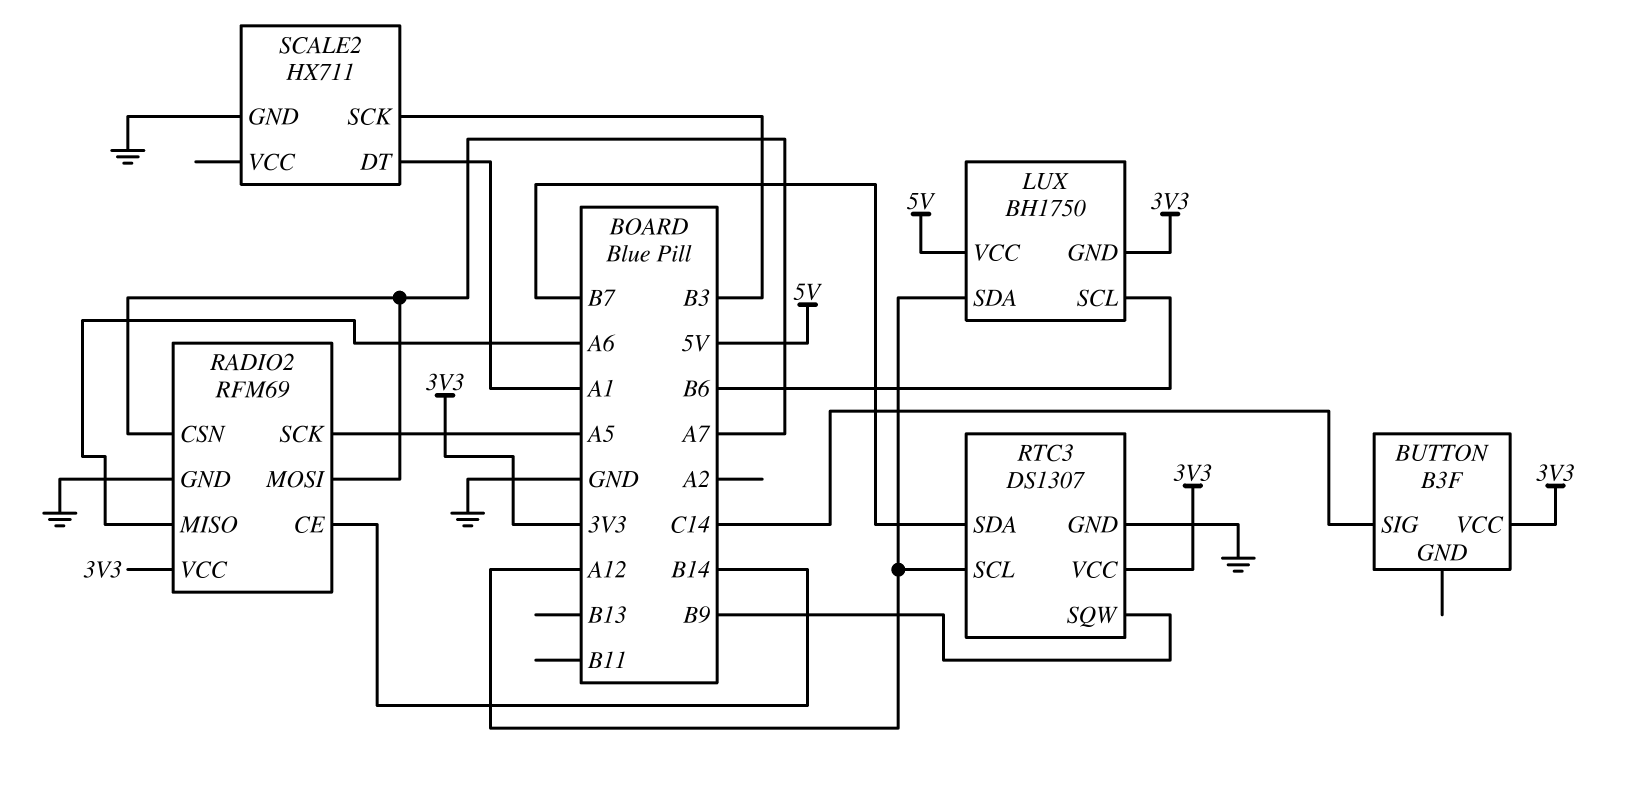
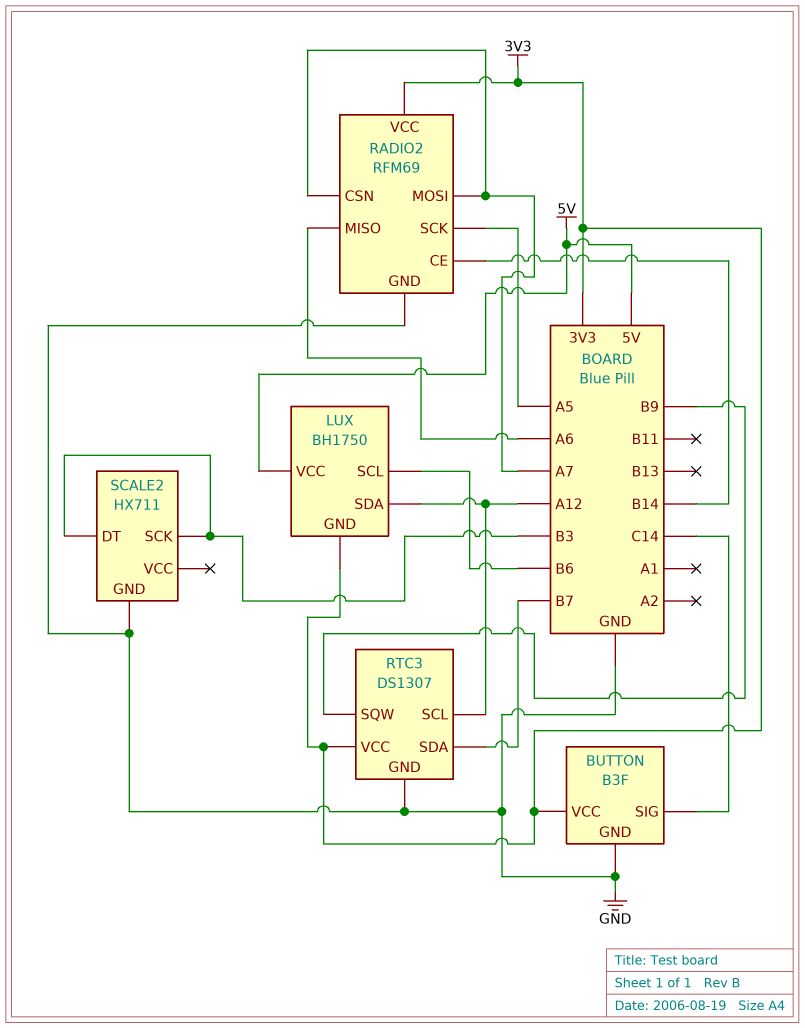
BUTTON pin GND: none -> GND
SCALE2 pin DT: A1 -> B3

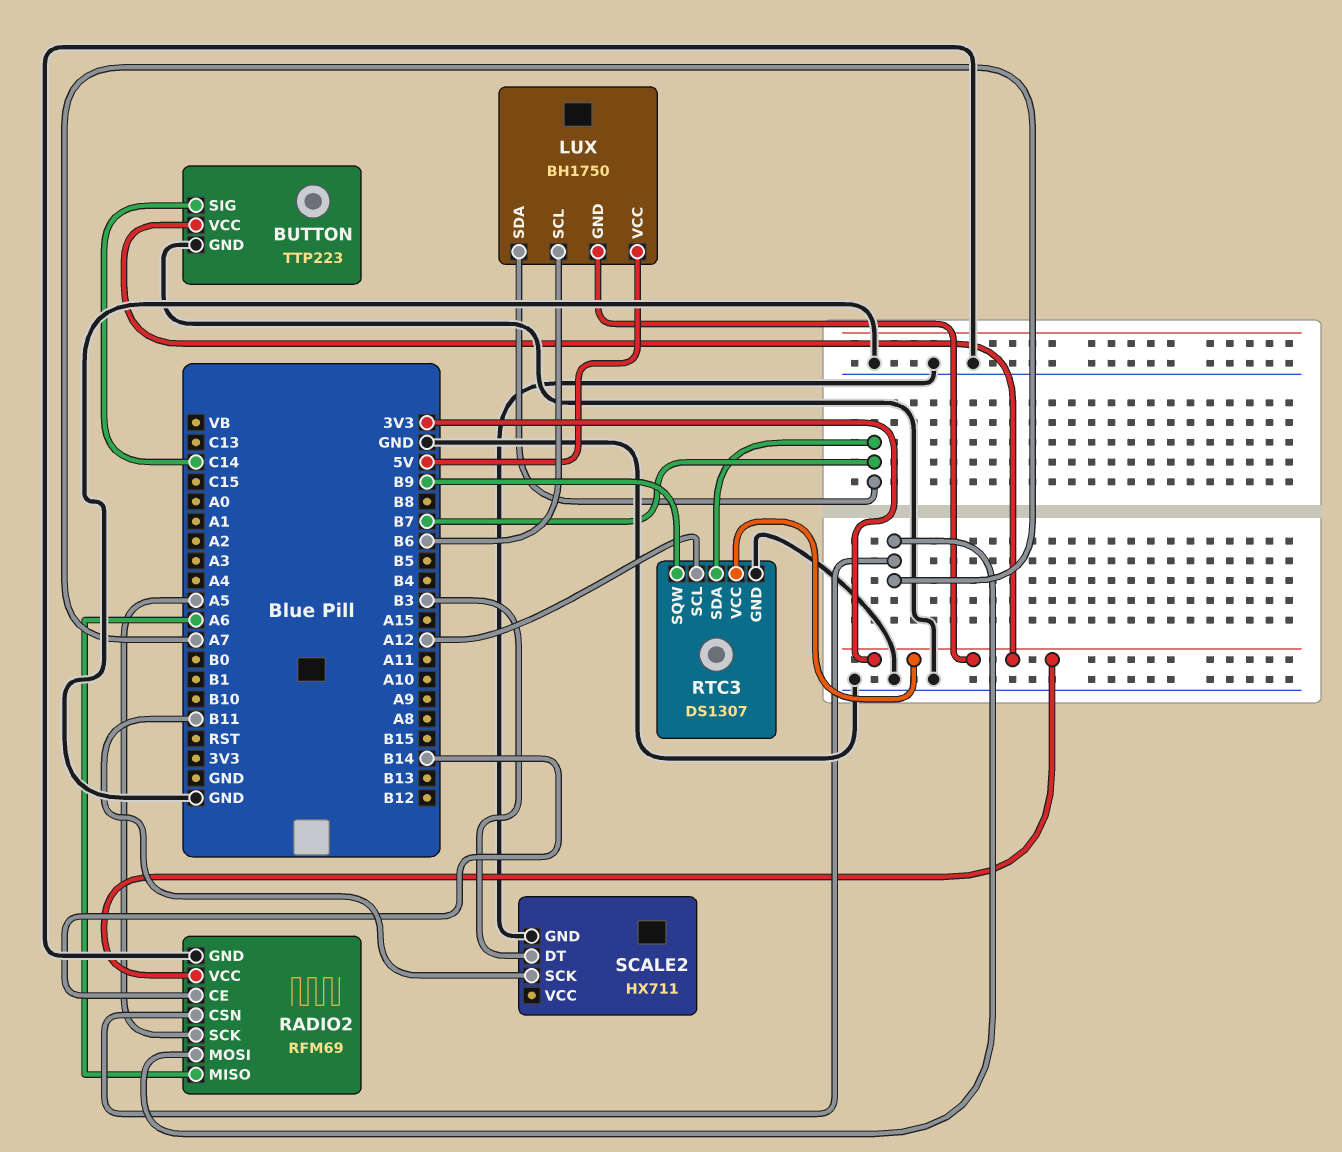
BUTTON: B3F -> TTP223
LUX pin SDA: A12 -> B7
SCALE2 pin SCK: B3 -> B11

